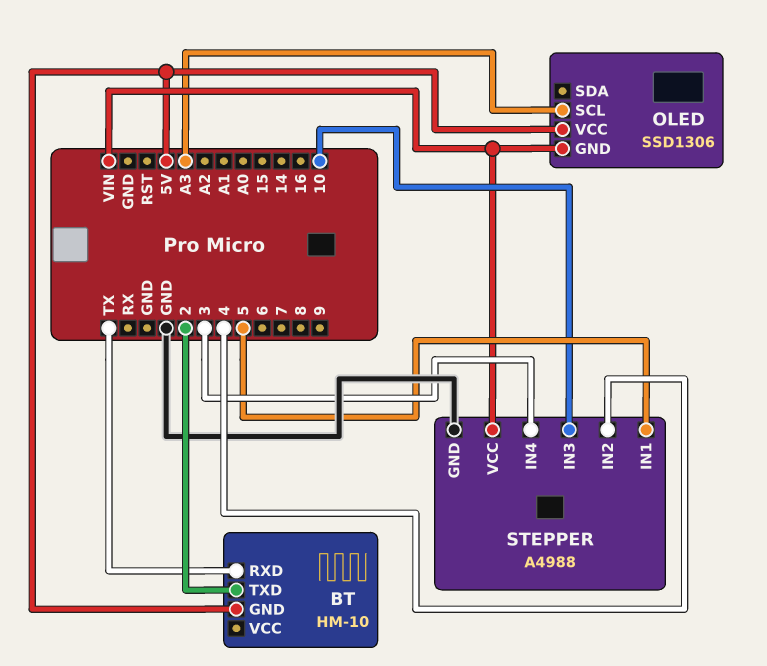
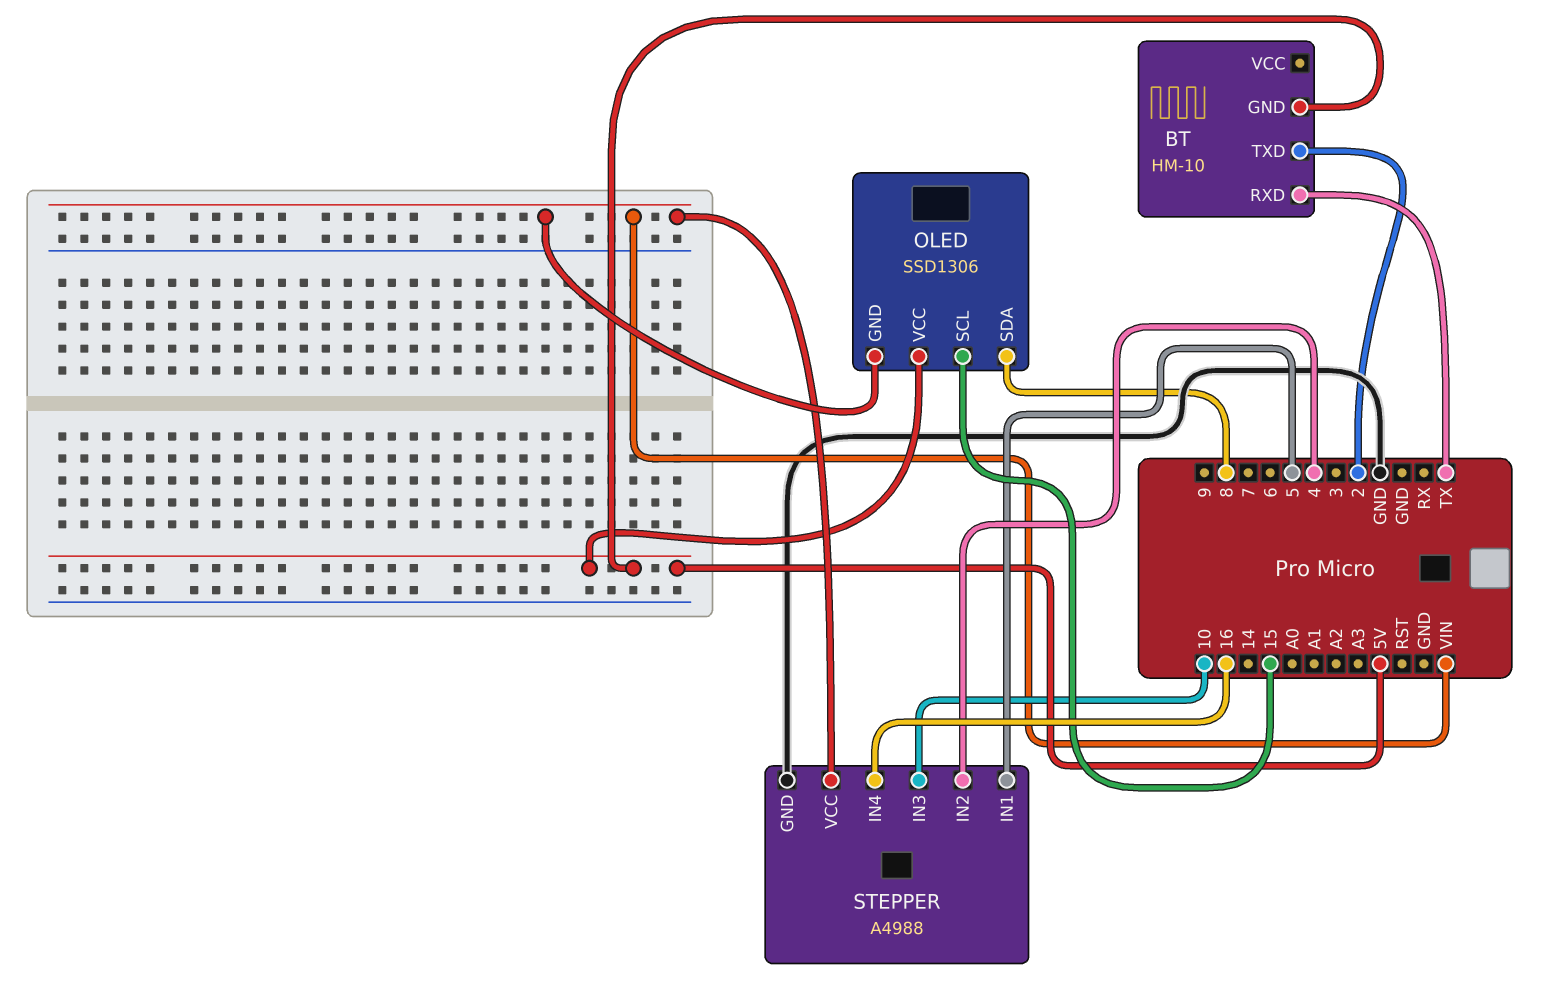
OLED pin SCL: A3 -> 15
OLED pin SDA: none -> 8
STEPPER pin IN4: 3 -> 16

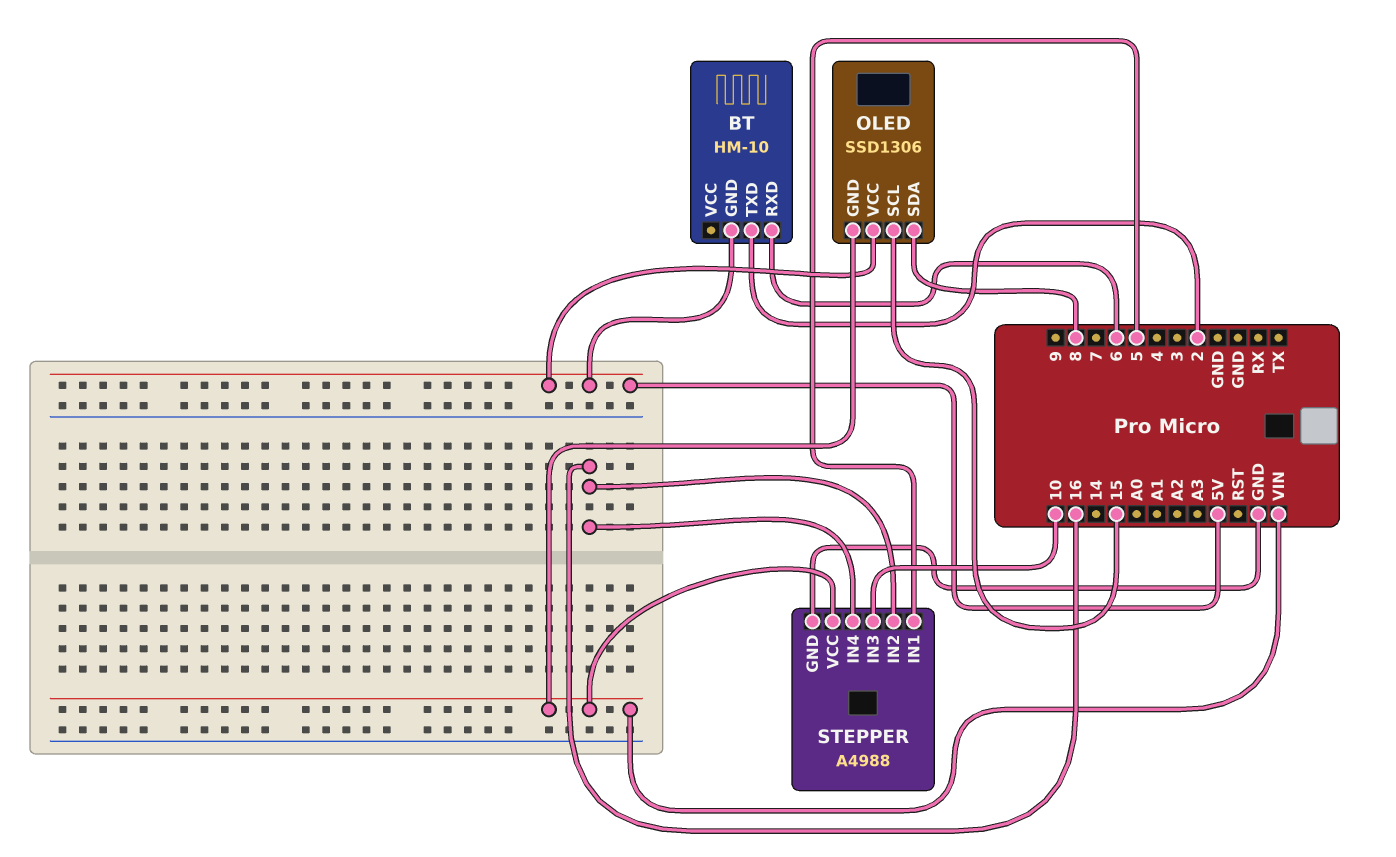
BT pin RXD: TX -> 6
STEPPER pin IN2: 4 -> 16

